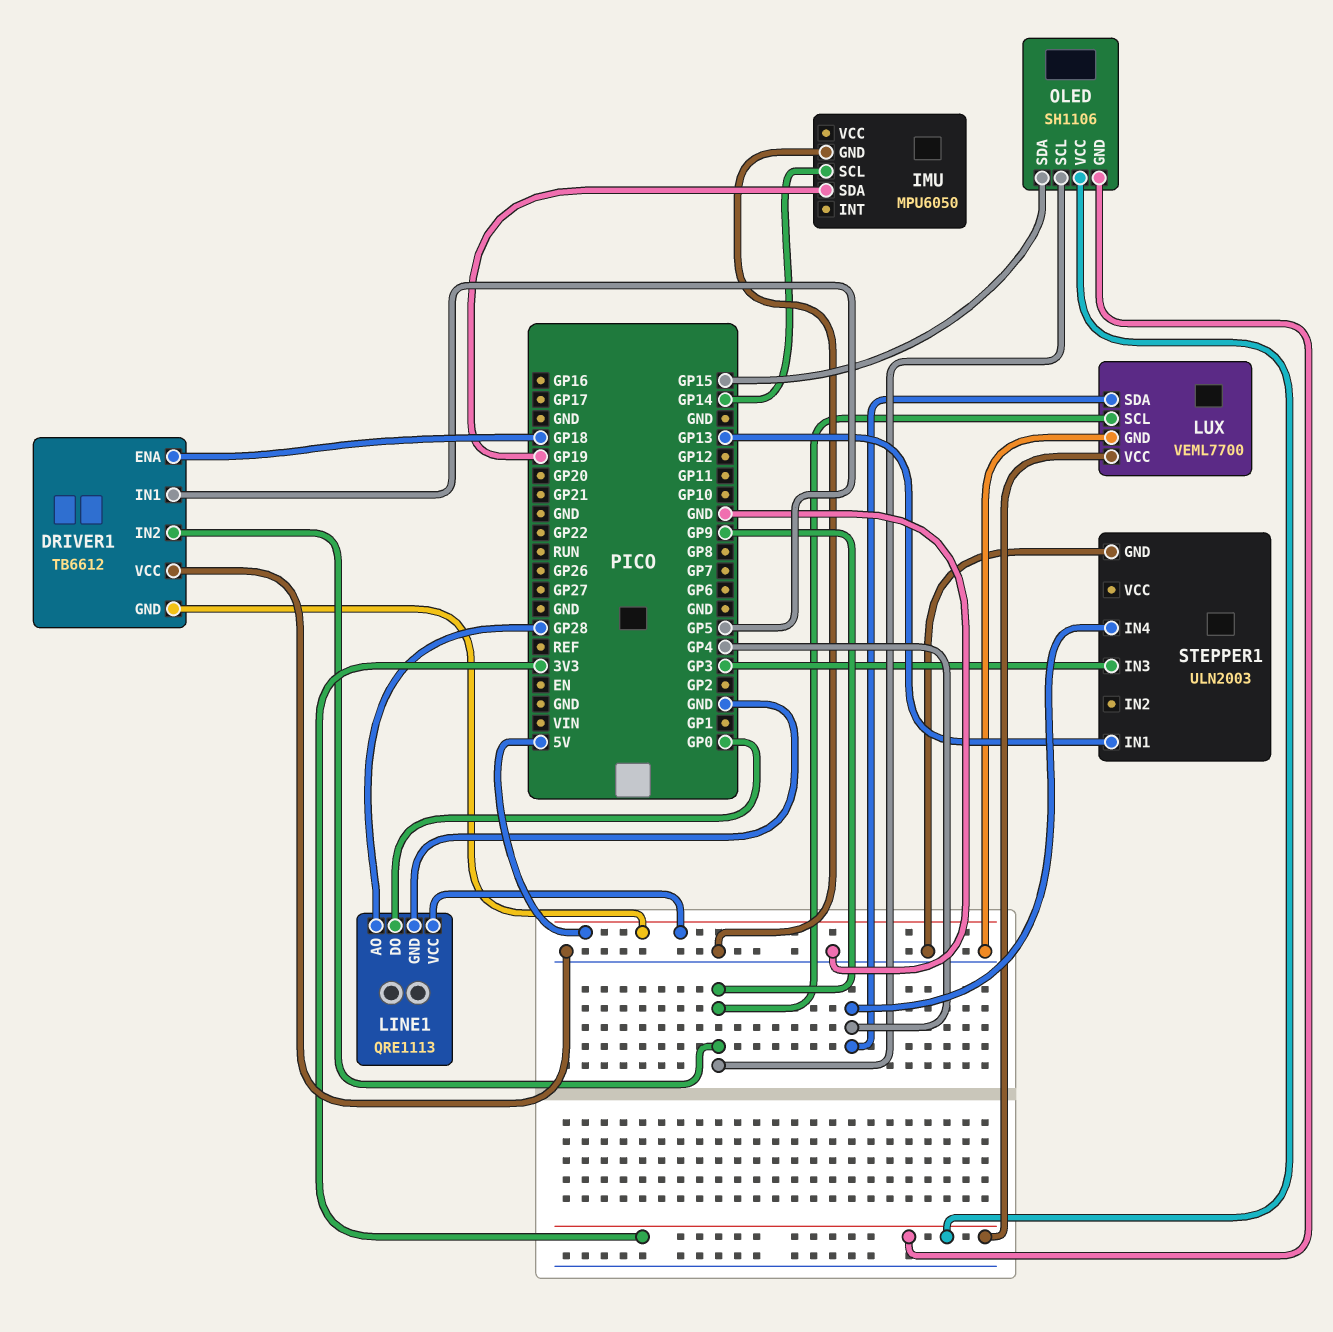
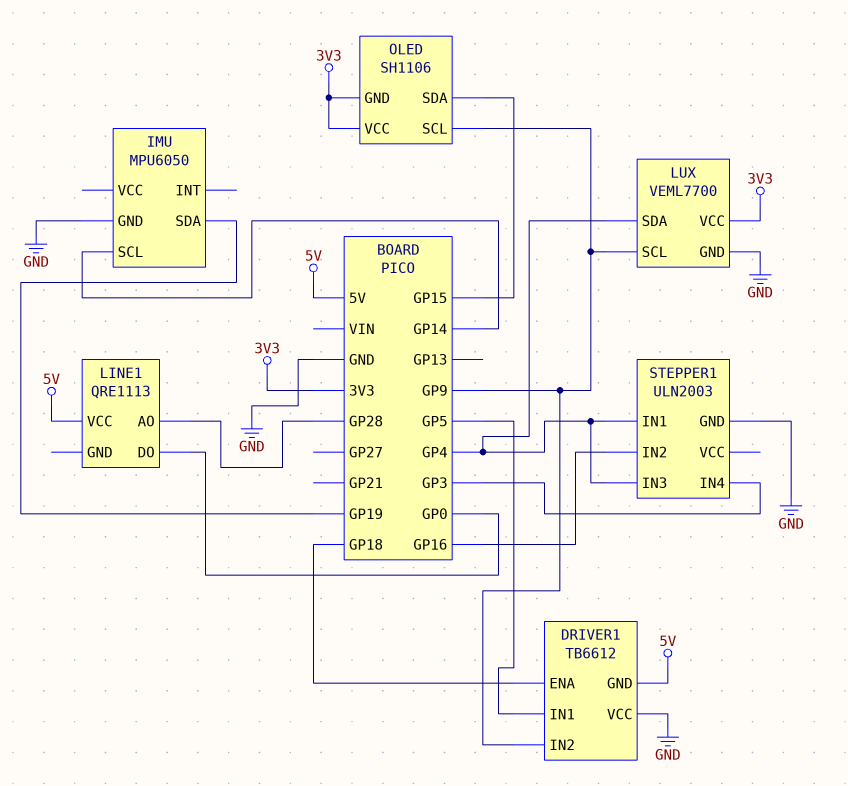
LINE1 pin GND: GND -> none
STEPPER1 pin IN1: GP13 -> GP4
STEPPER1 pin IN2: none -> GP16
STEPPER1 pin IN3: GP3 -> GP4
STEPPER1 pin IN4: GP4 -> GP3

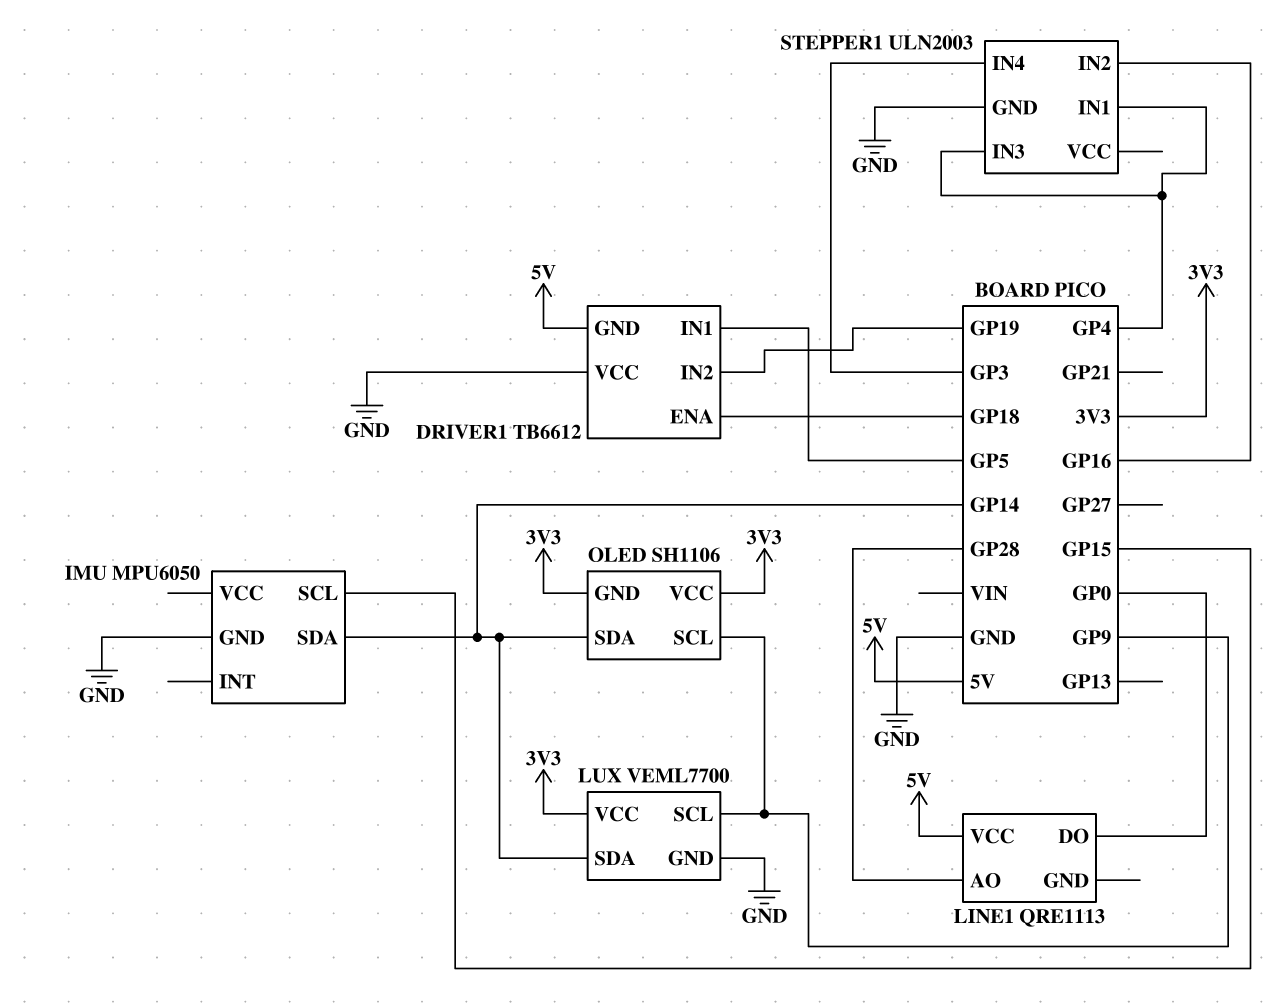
DRIVER1 pin IN2: GP9 -> GP19
IMU pin SCL: GP14 -> GP15
IMU pin SDA: GP19 -> GP14
LUX pin SDA: GP4 -> GP14
OLED pin SDA: GP15 -> GP14

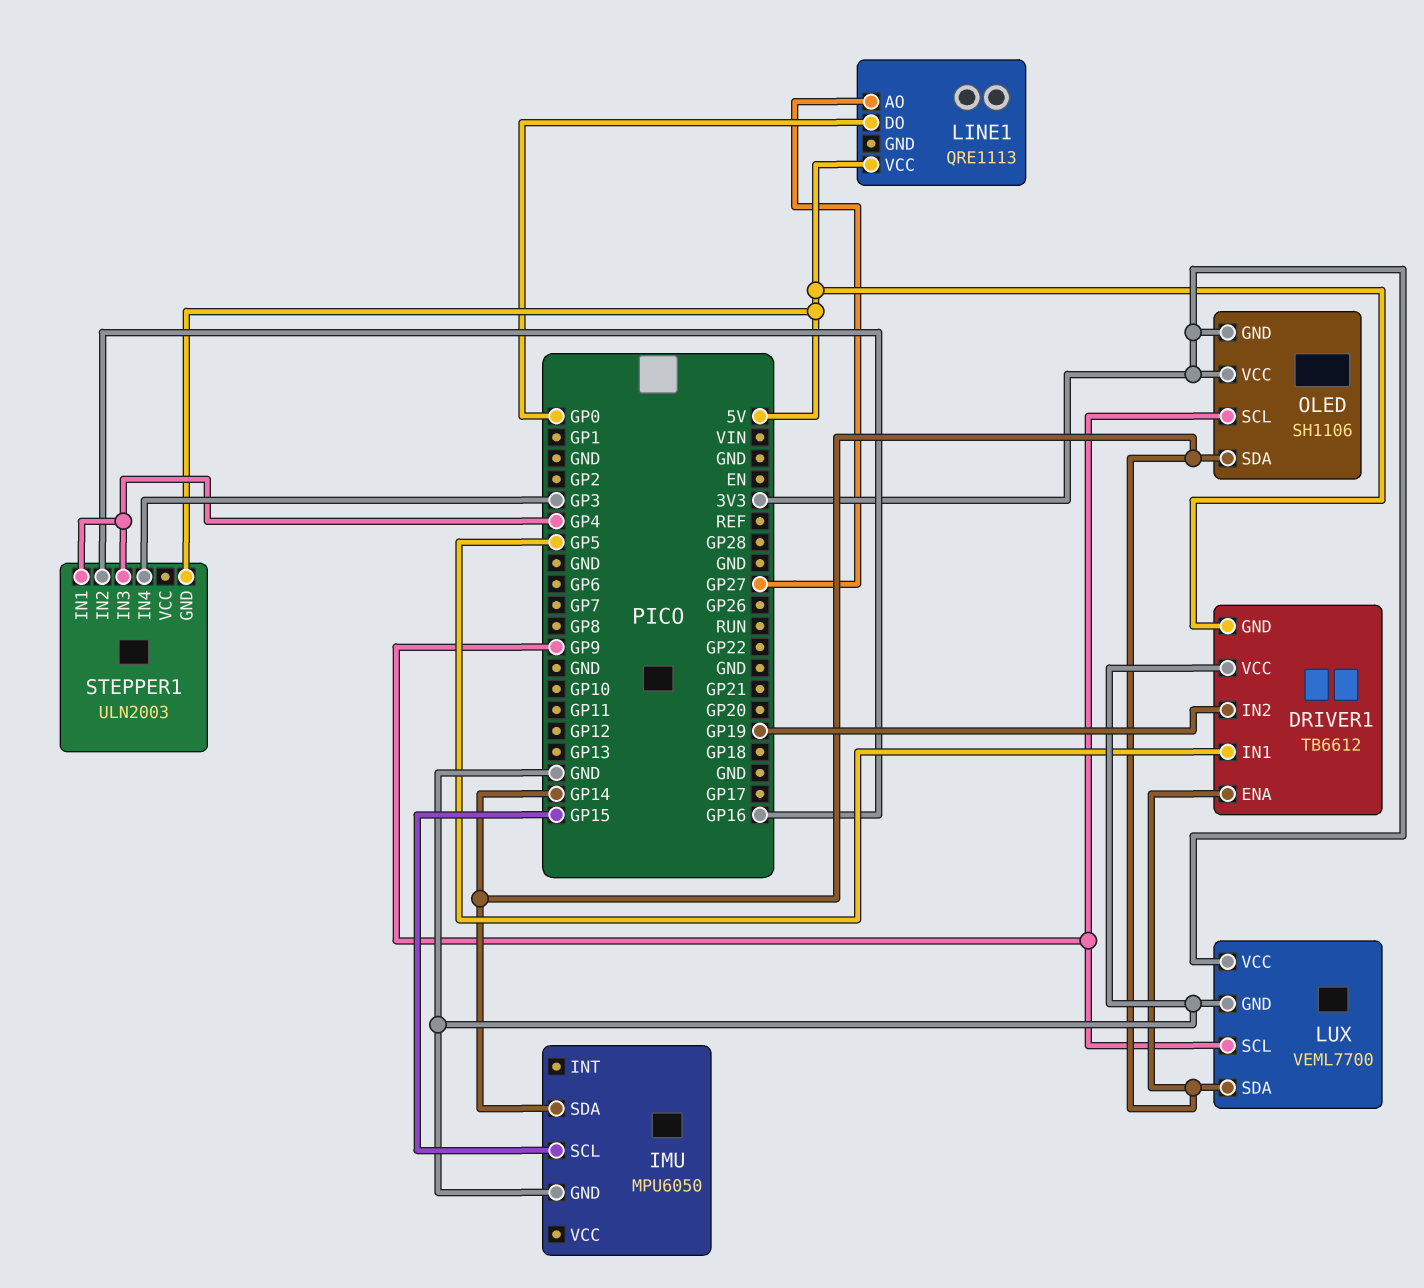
DRIVER1 pin ENA: GP18 -> GP14
LINE1 pin AO: GP28 -> GP27
STEPPER1 pin GND: GND -> 5V

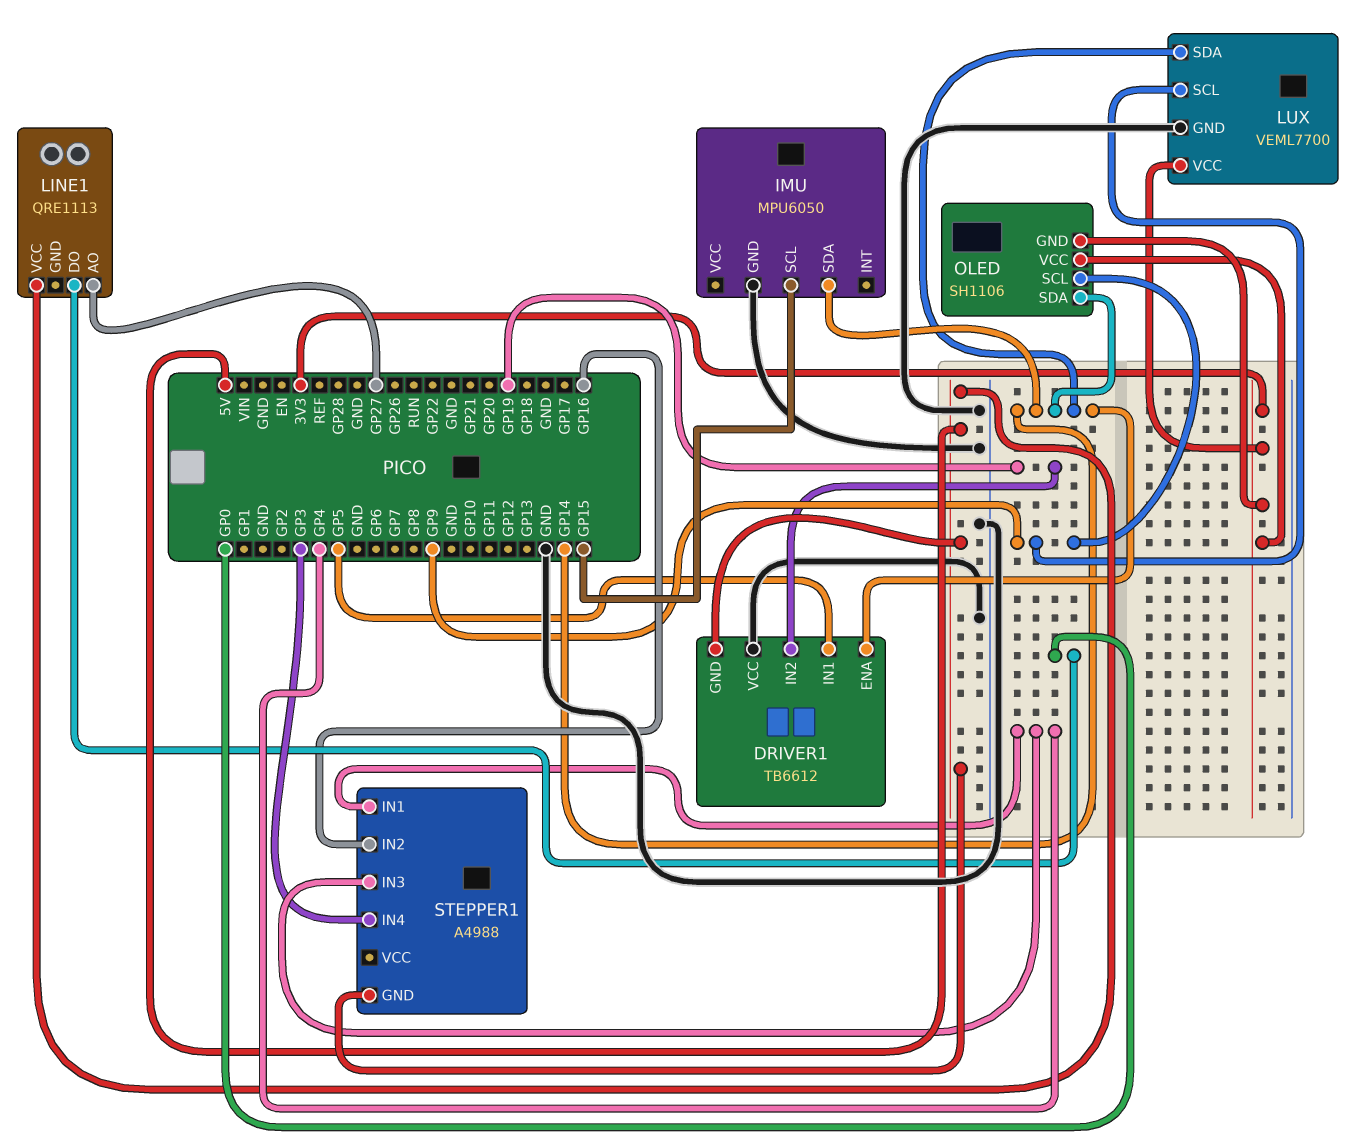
STEPPER1: ULN2003 -> A4988

